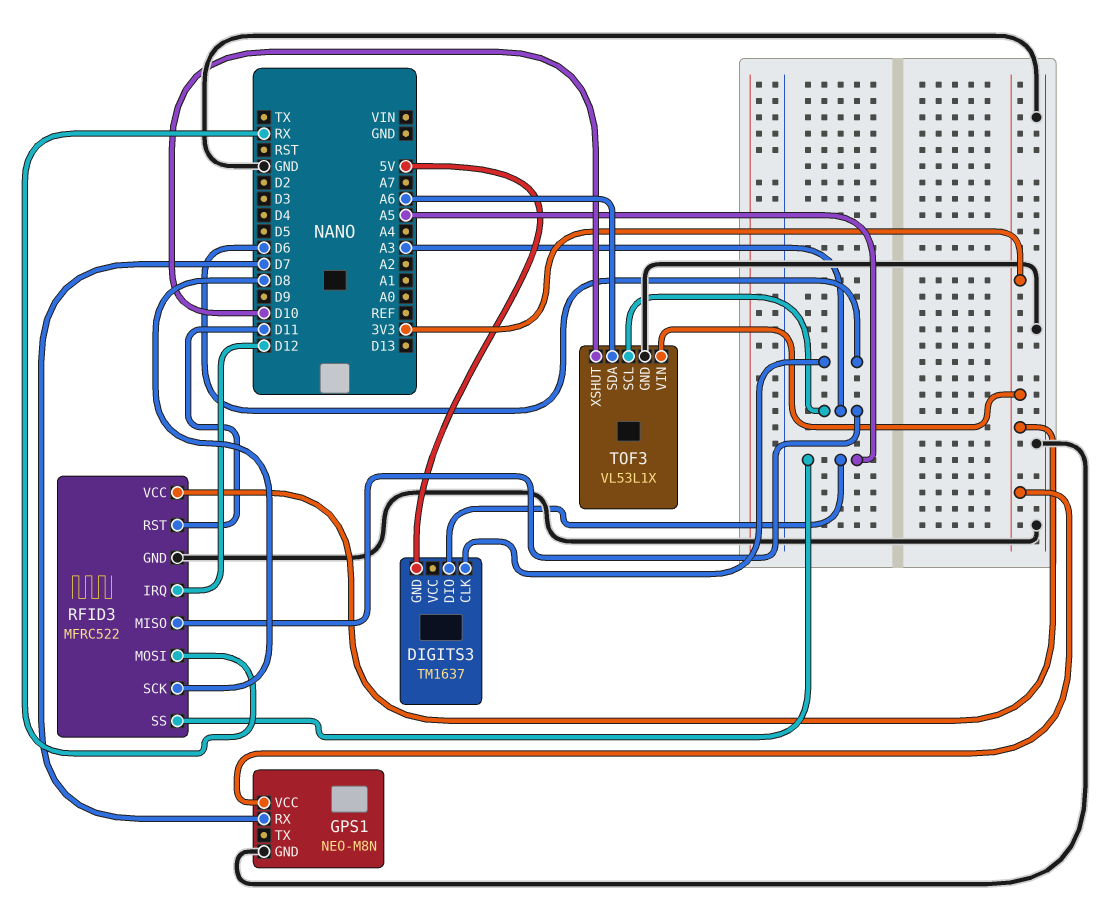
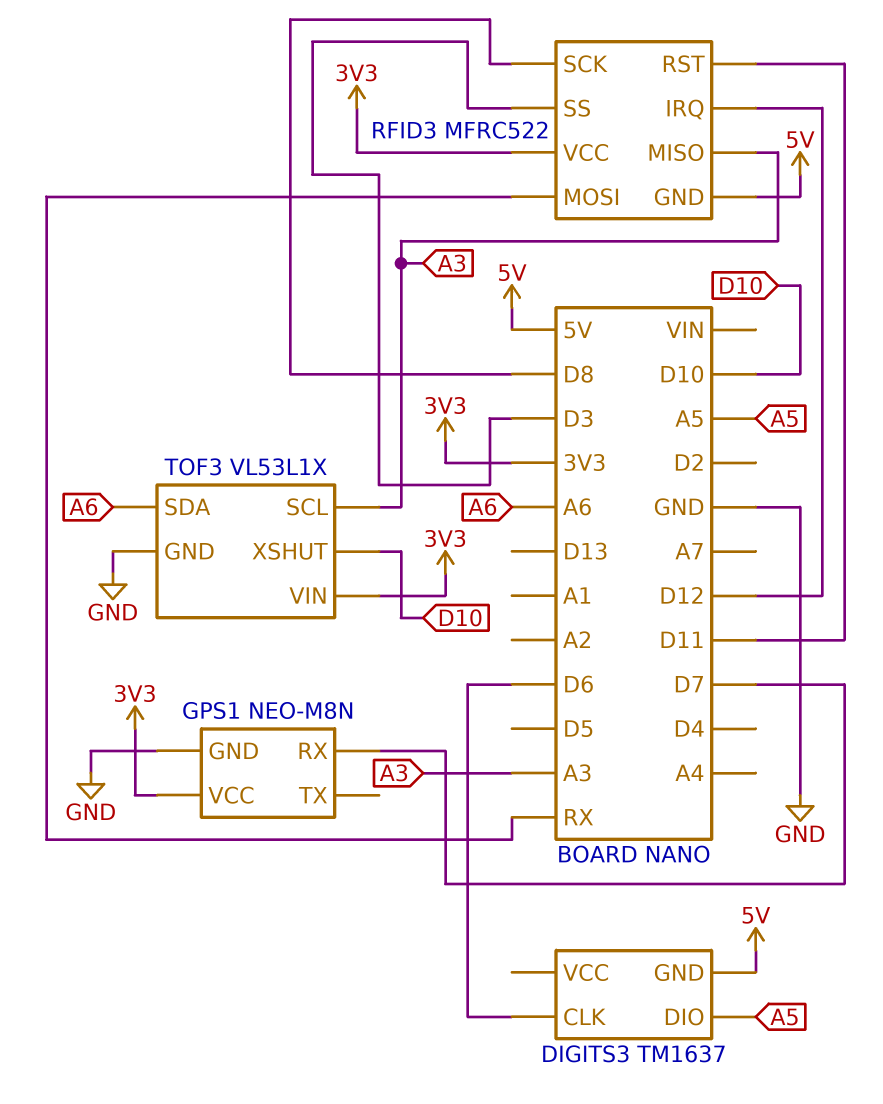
RFID3 pin GND: GND -> 5V
RFID3 pin SS: A5 -> D3

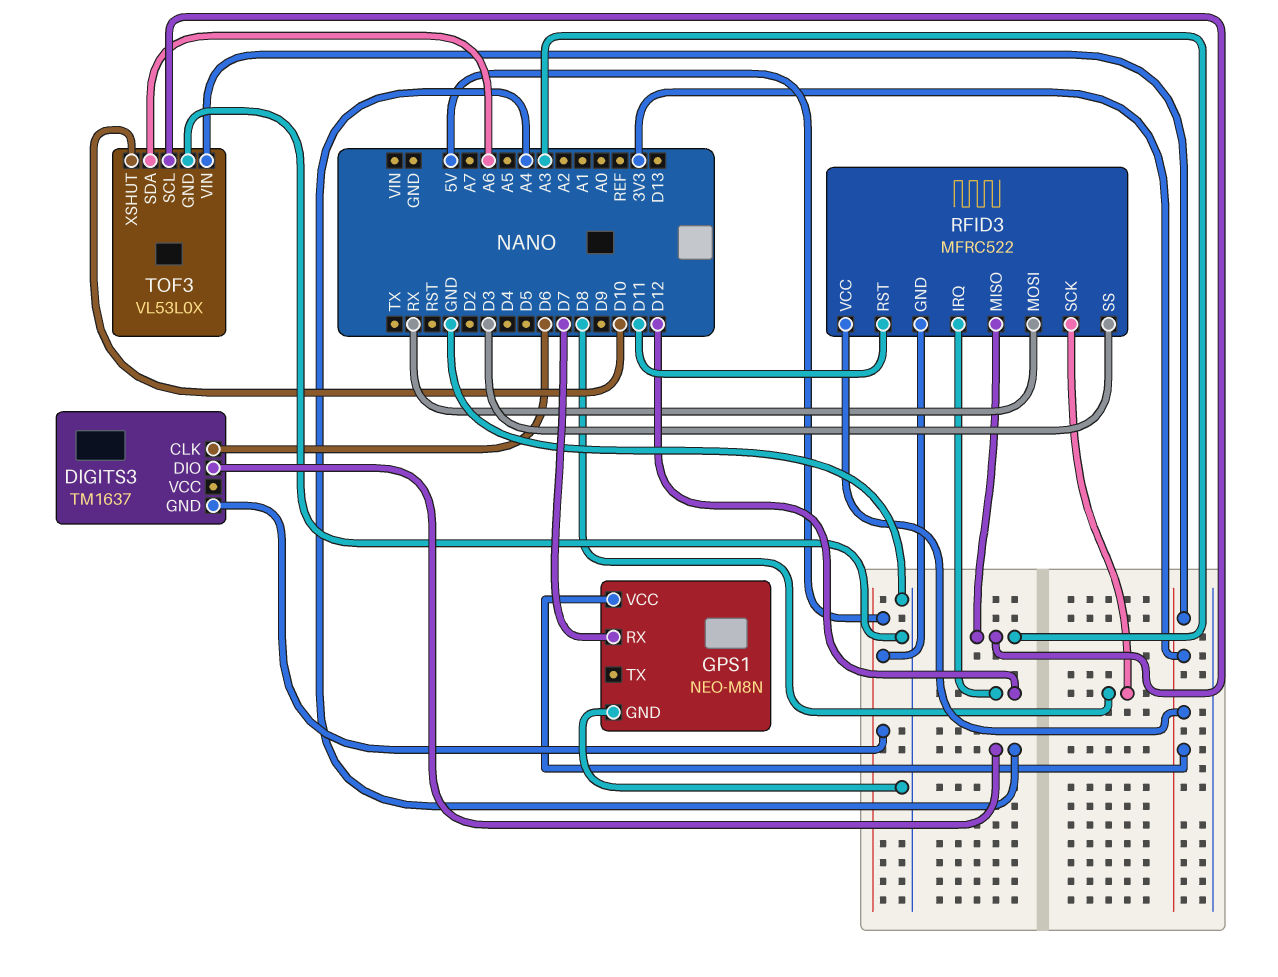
DIGITS3 pin DIO: A5 -> A4
TOF3: VL53L1X -> VL53L0X

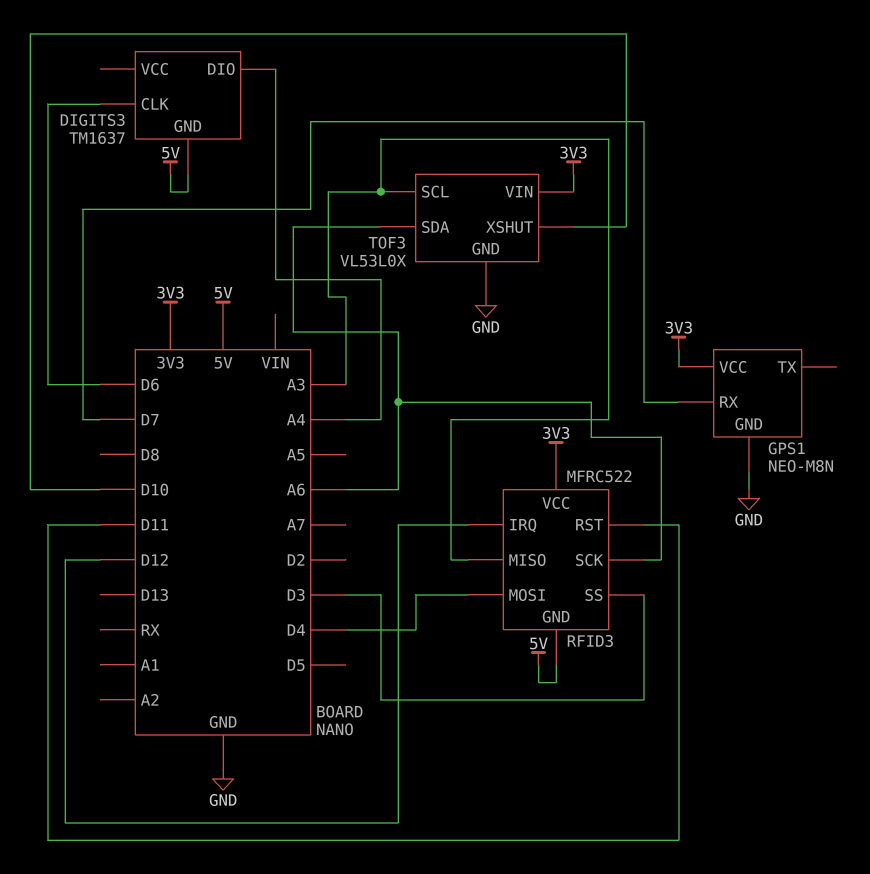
RFID3 pin MOSI: RX -> D4
RFID3 pin SCK: D8 -> A6

